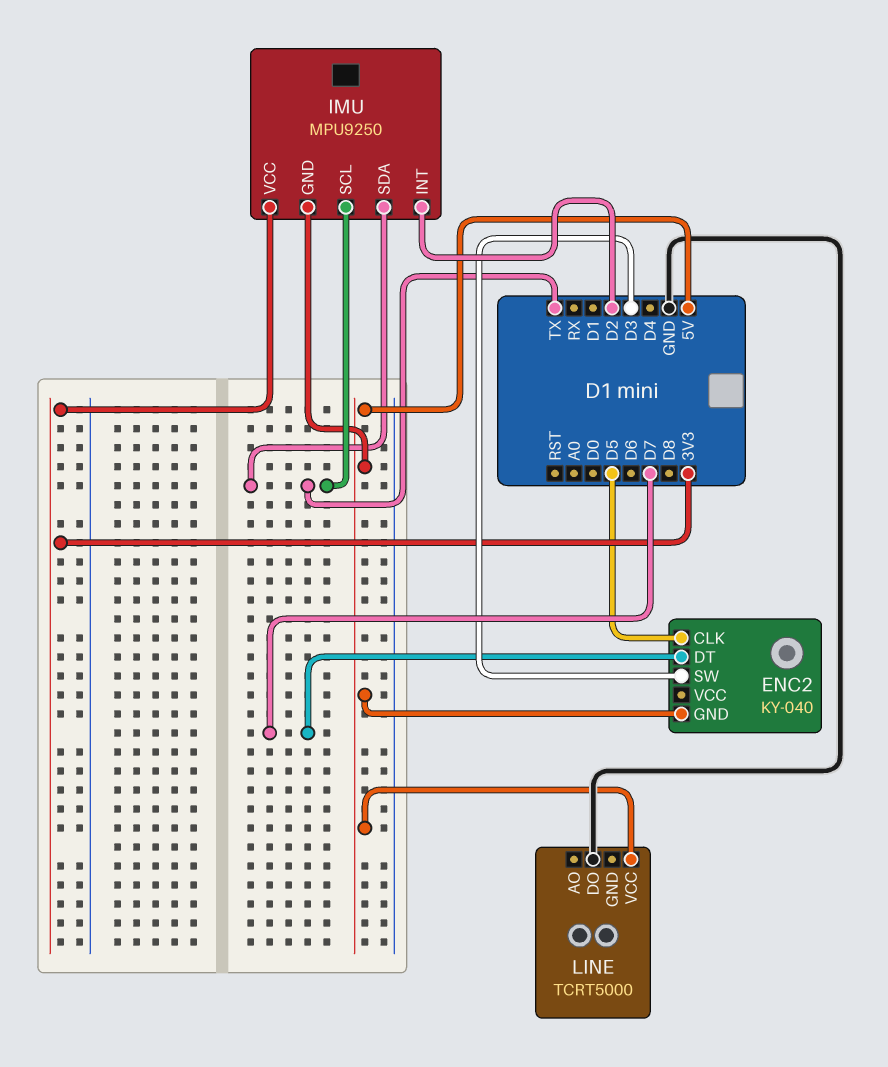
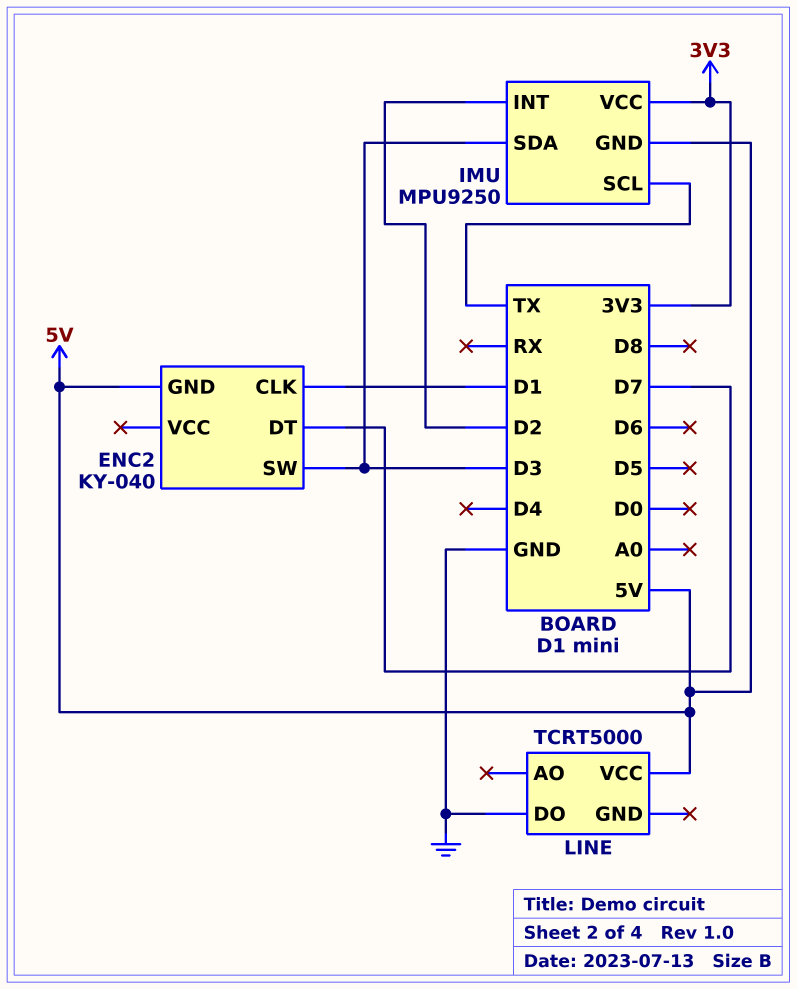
ENC2 pin CLK: D5 -> D1
IMU pin SDA: TX -> D3

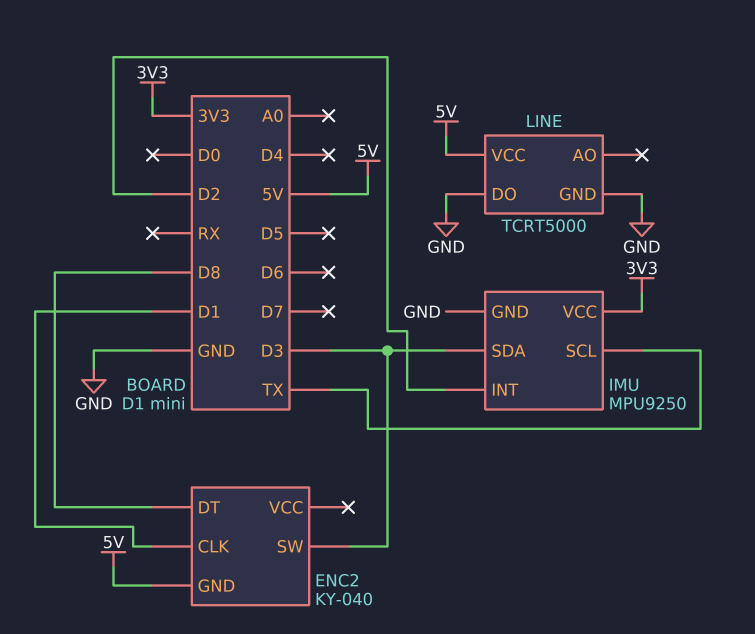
ENC2 pin DT: D7 -> D8
IMU pin GND: 5V -> GND
LINE pin GND: none -> GND

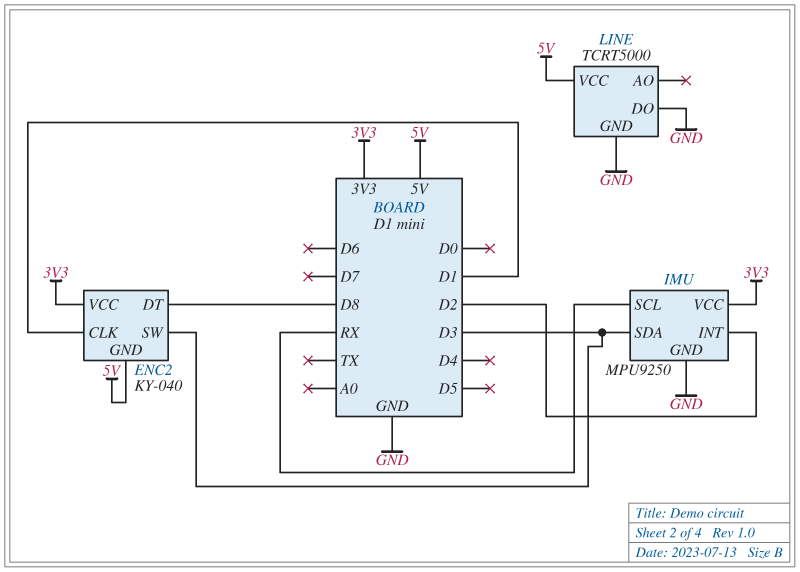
ENC2 pin VCC: none -> 3V3
IMU pin SCL: TX -> RX

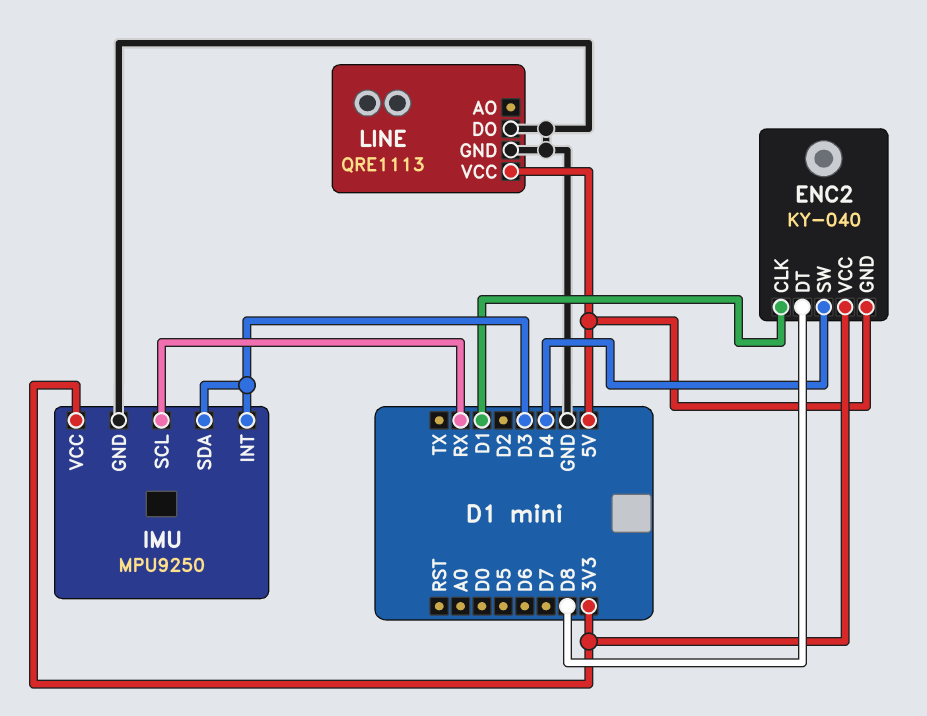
ENC2 pin SW: D3 -> D4
IMU pin INT: D2 -> D3
LINE: TCRT5000 -> QRE1113

